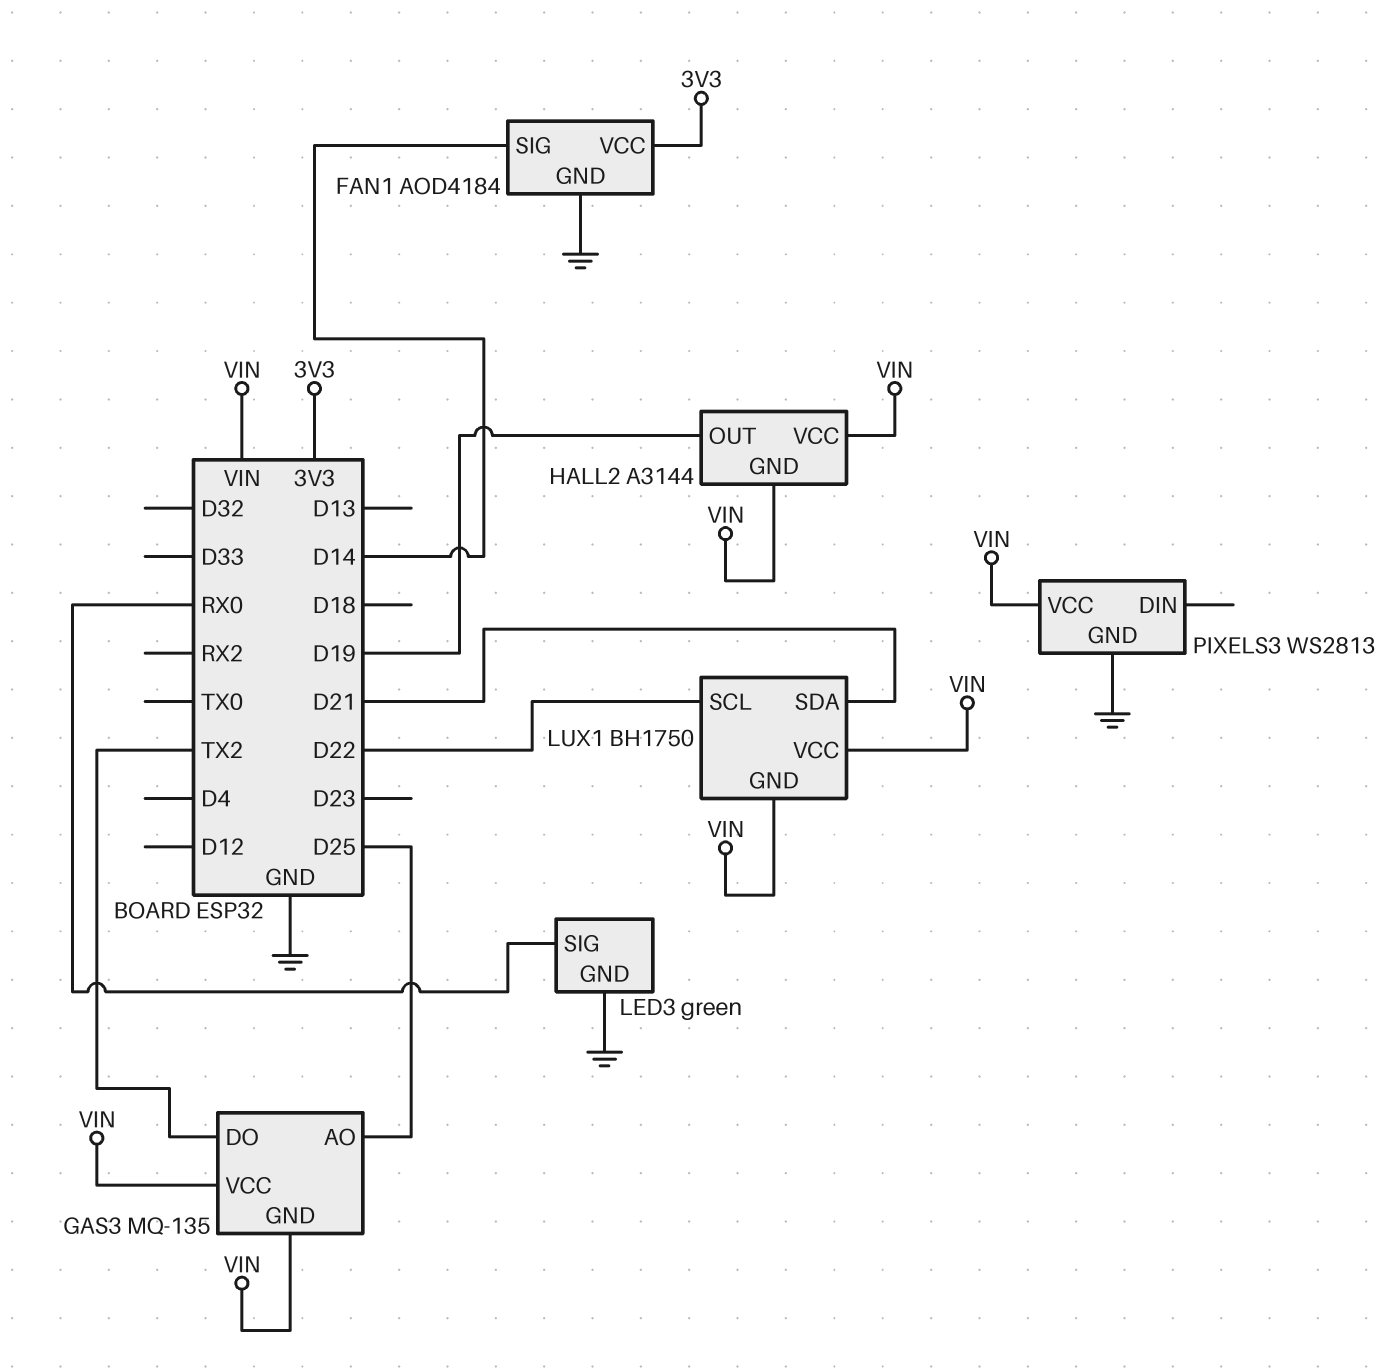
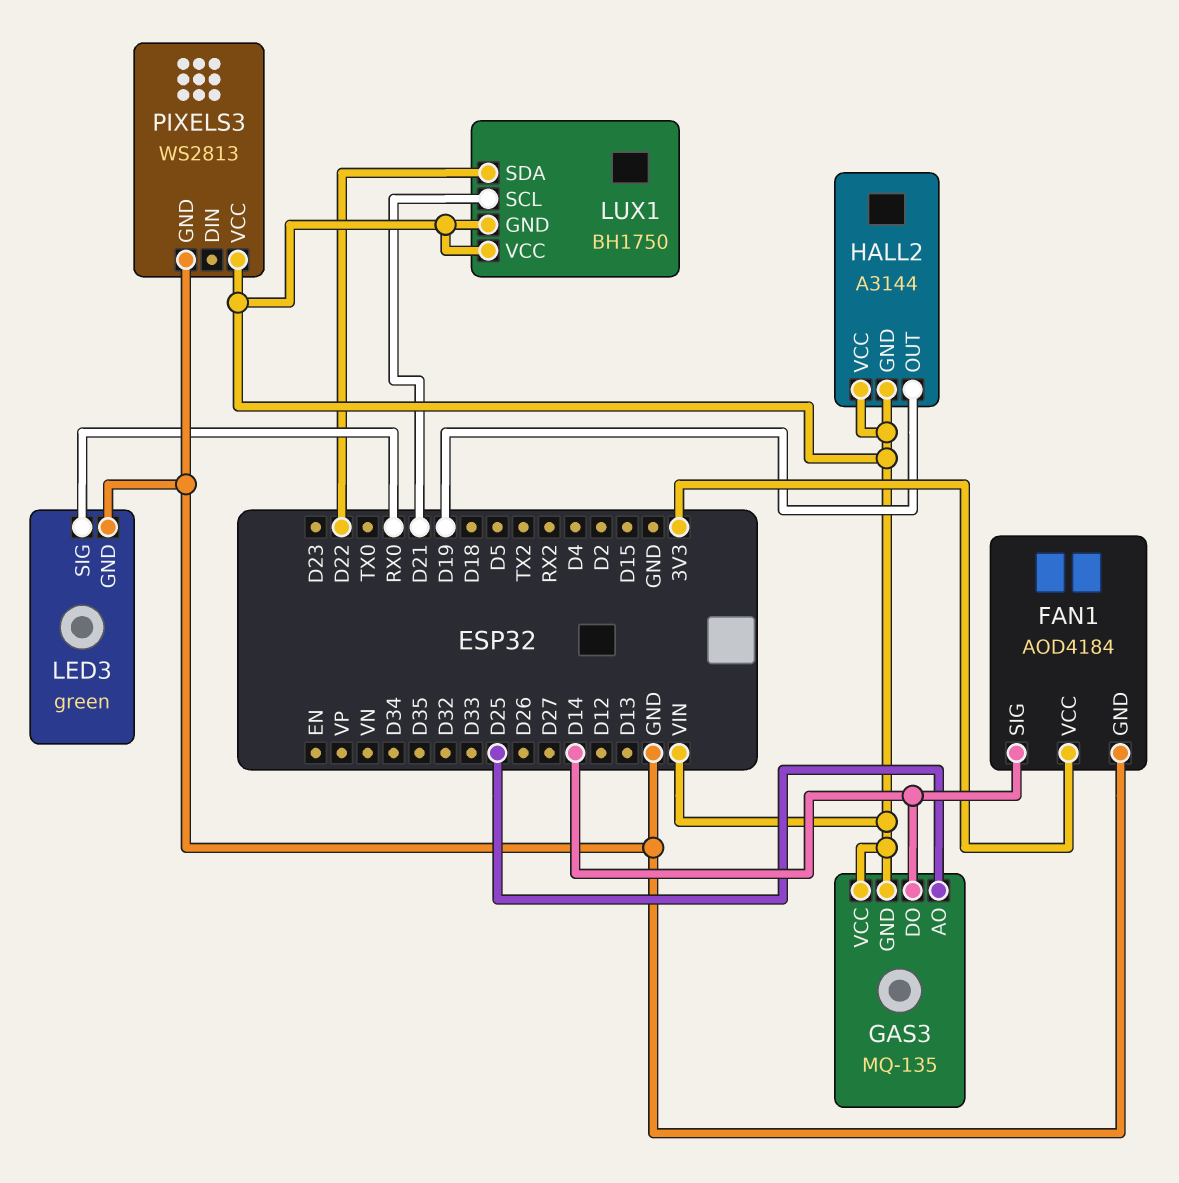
GAS3 pin DO: TX2 -> D14
LUX1 pin SCL: D22 -> D21
LUX1 pin SDA: D21 -> D22

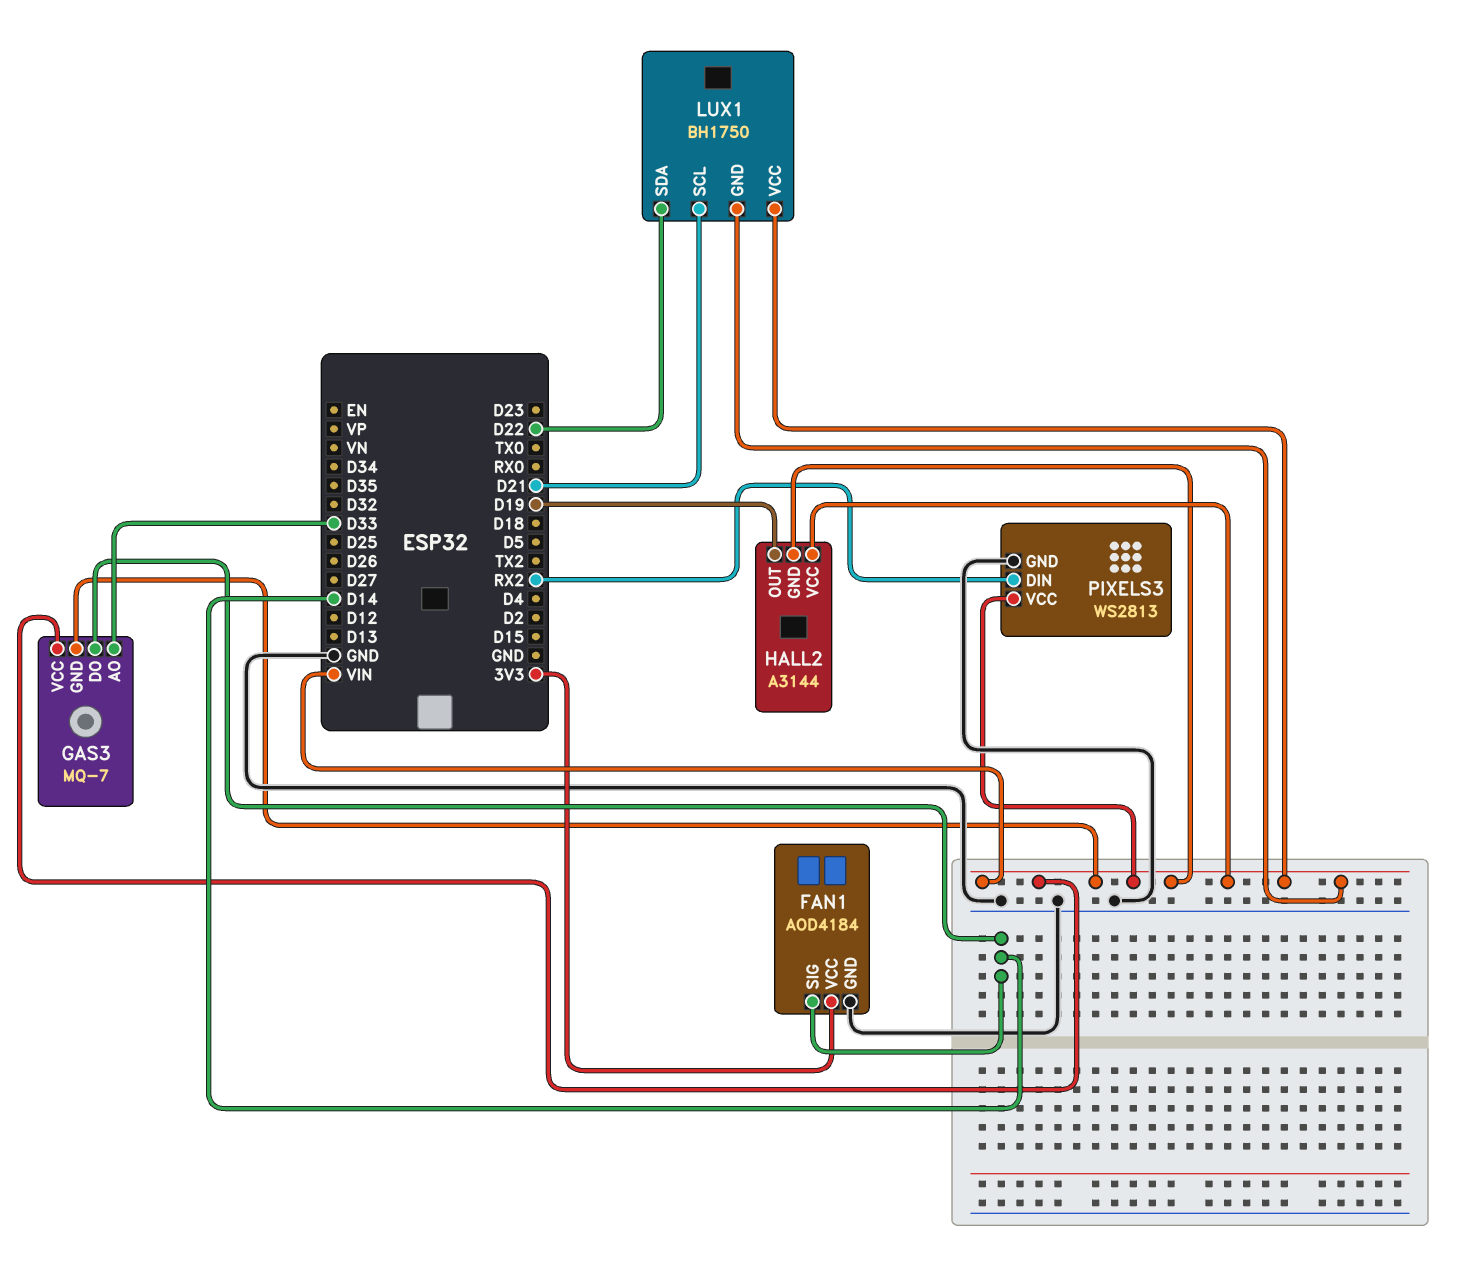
GAS3: MQ-135 -> MQ-7
GAS3 pin AO: D25 -> D33
LED3: green -> none
LED3 pin GND: GND -> none
LED3 pin SIG: RX0 -> none
PIXELS3 pin DIN: none -> RX2

